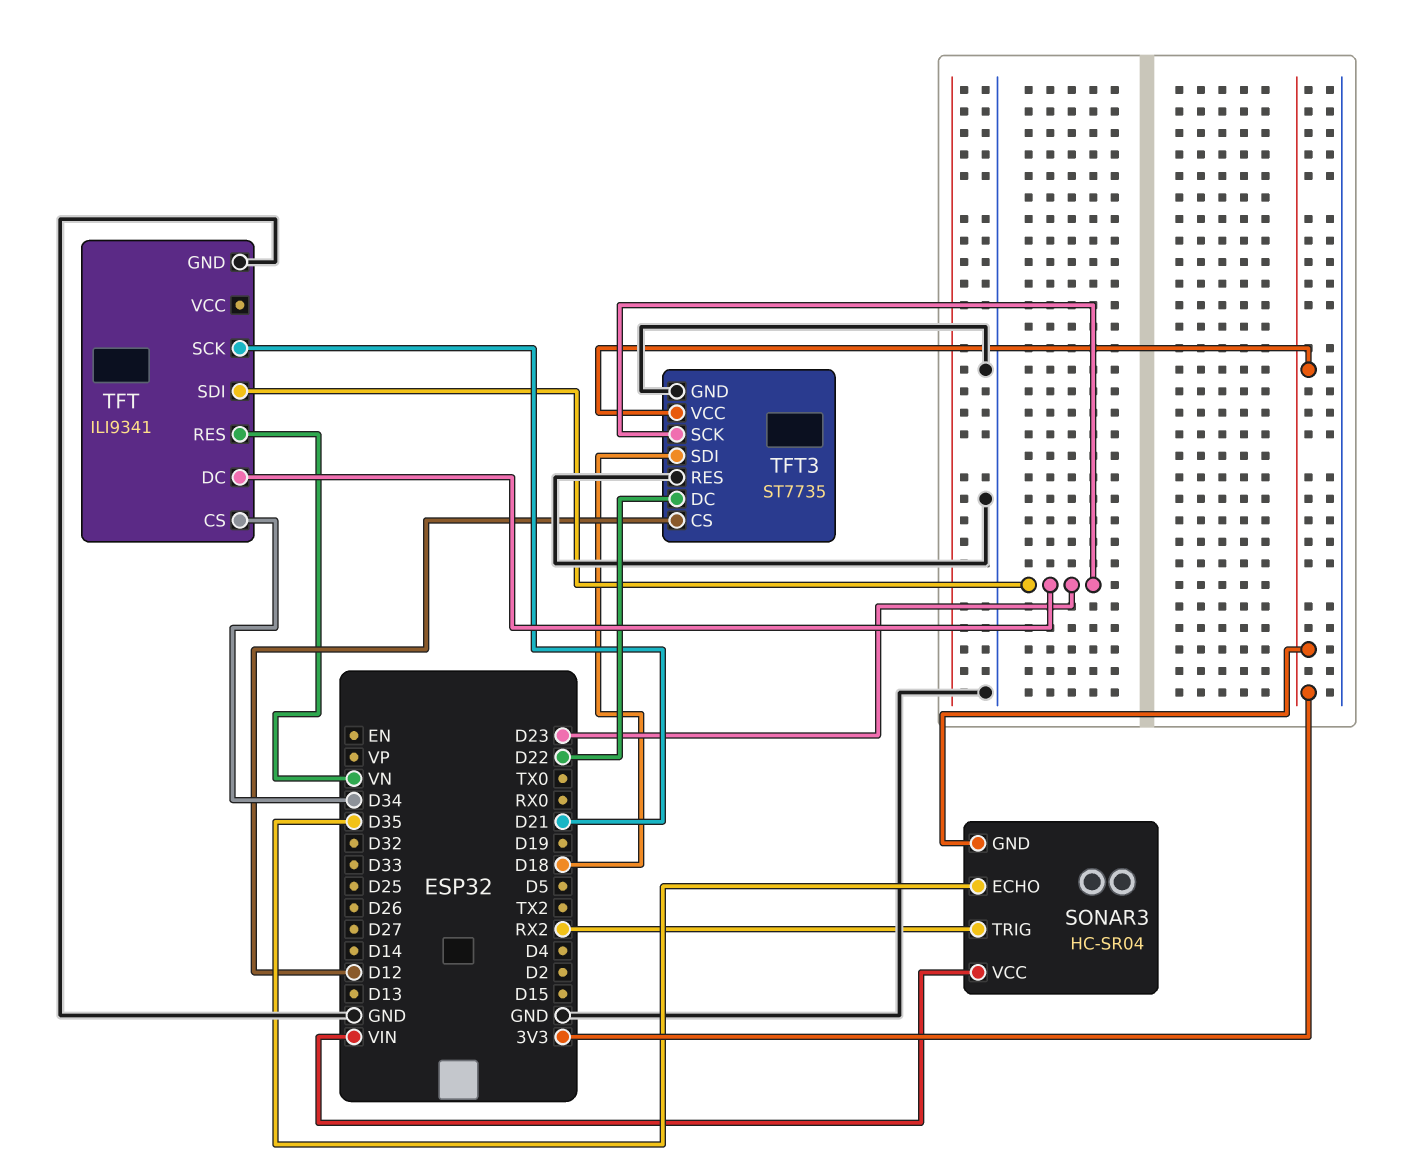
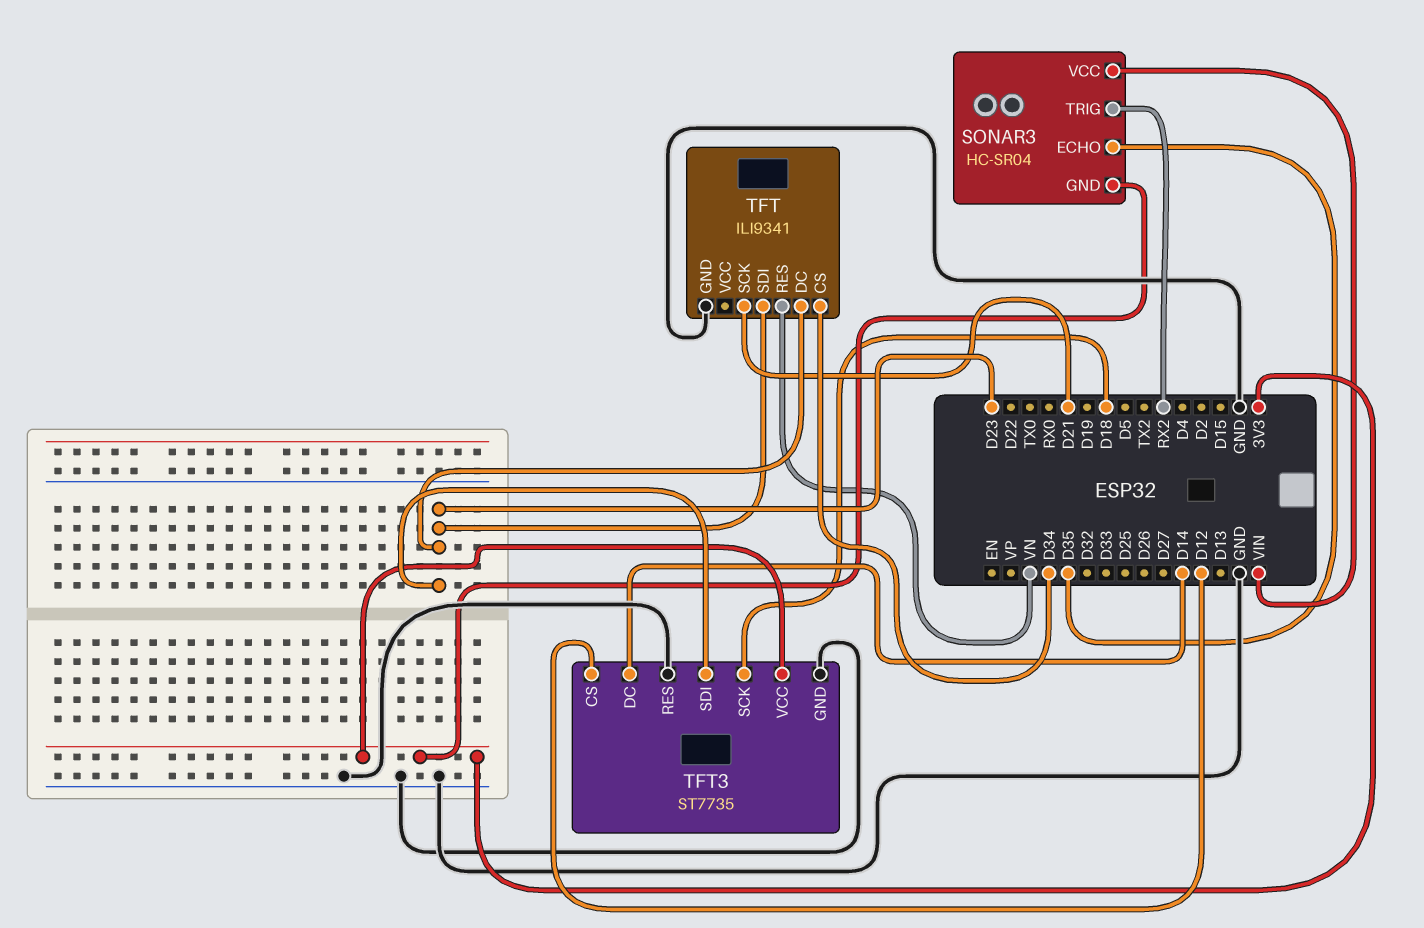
TFT3 pin DC: D22 -> D14
TFT3 pin SCK: D23 -> D18
TFT3 pin SDI: D18 -> D23

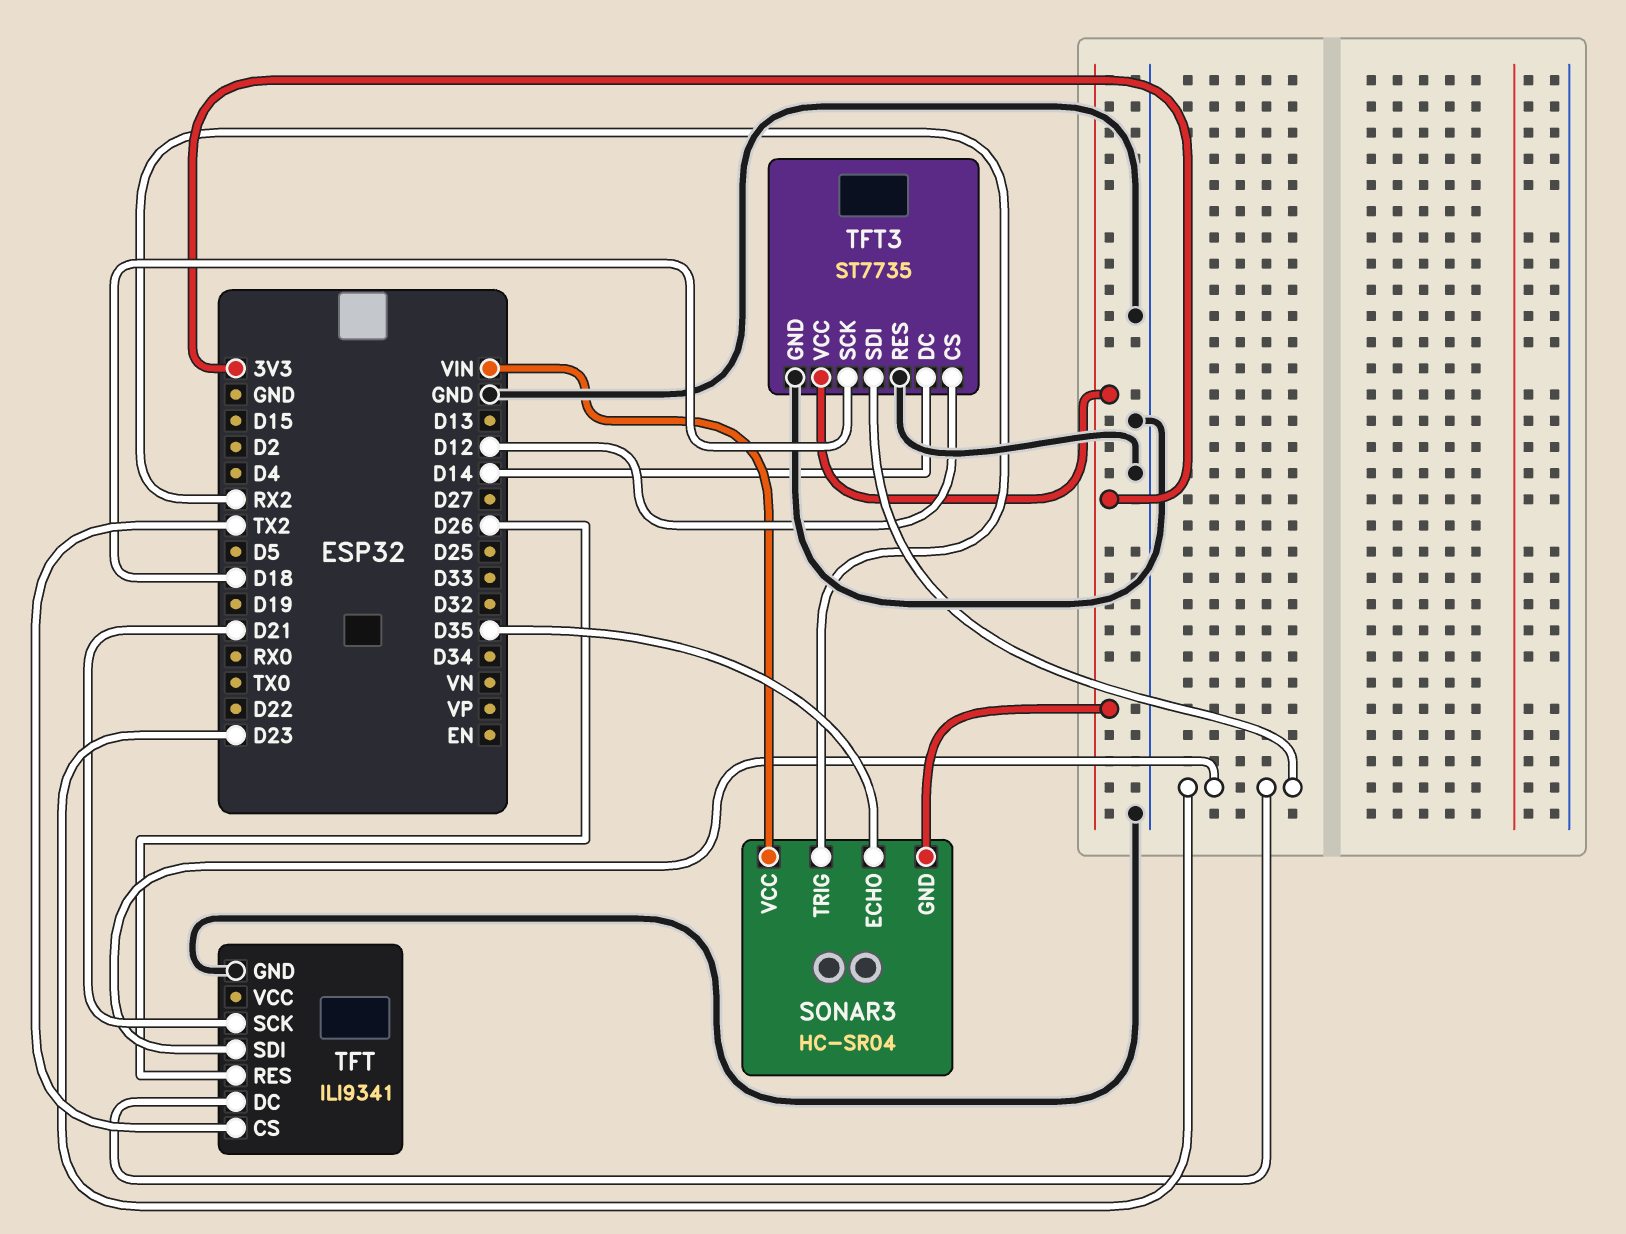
TFT pin CS: D34 -> TX2
TFT pin RES: VN -> D26

